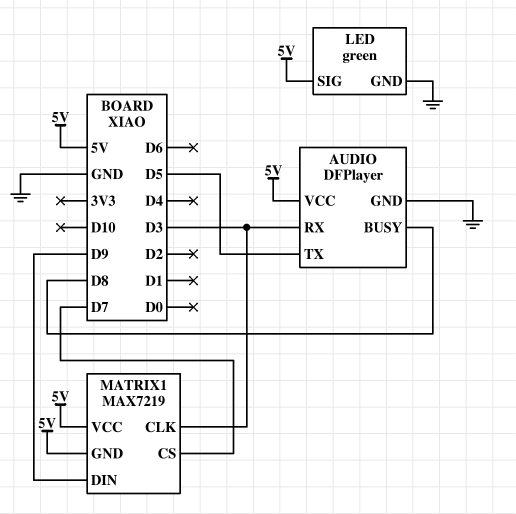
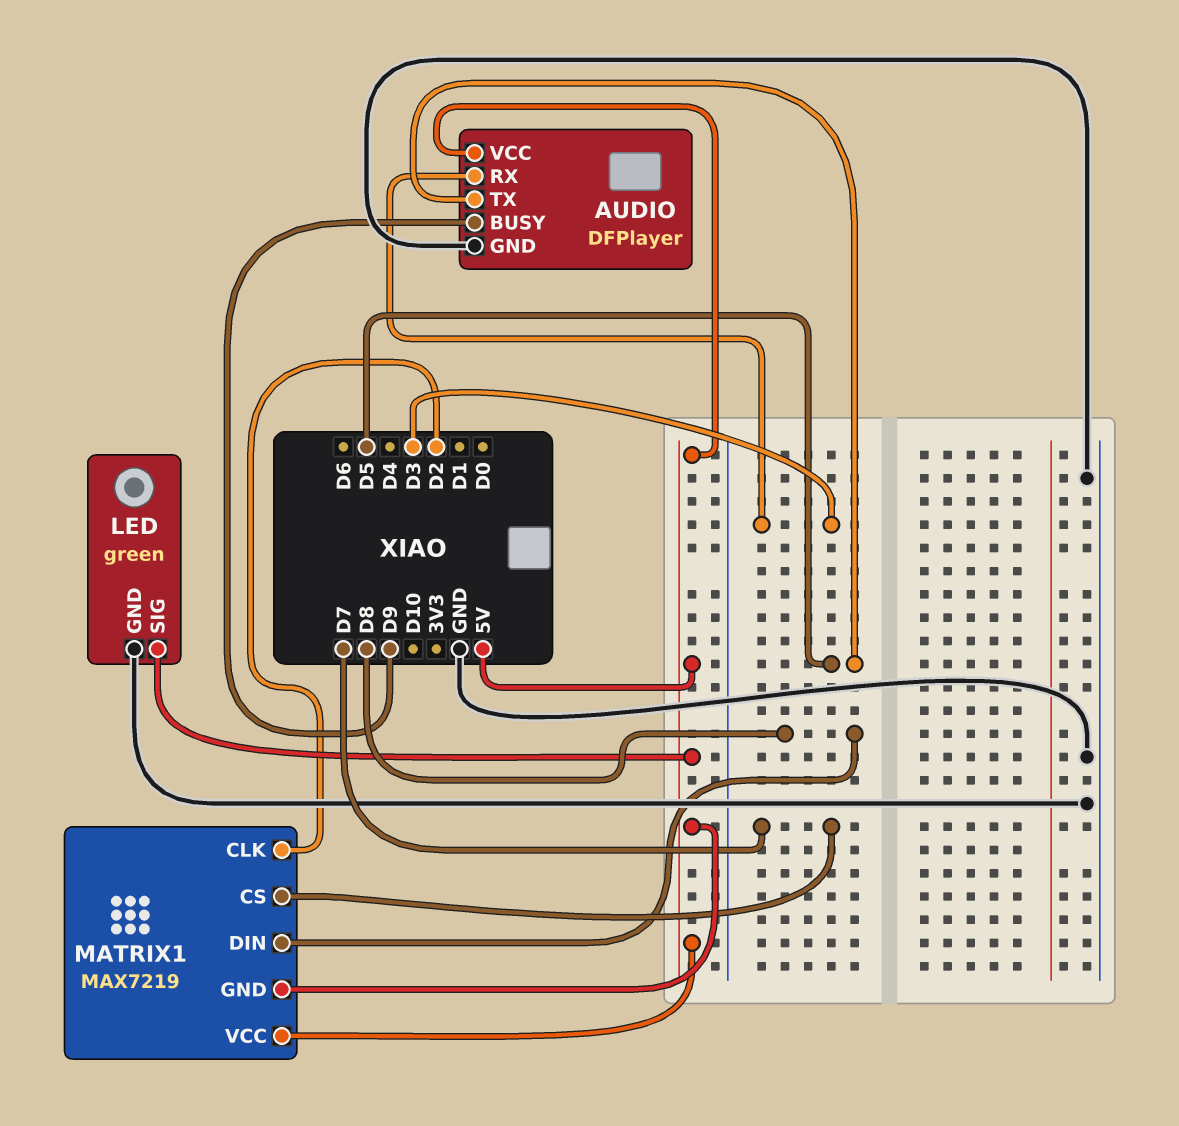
AUDIO pin BUSY: D8 -> D9
MATRIX1 pin CLK: D3 -> D2
MATRIX1 pin DIN: D9 -> D8

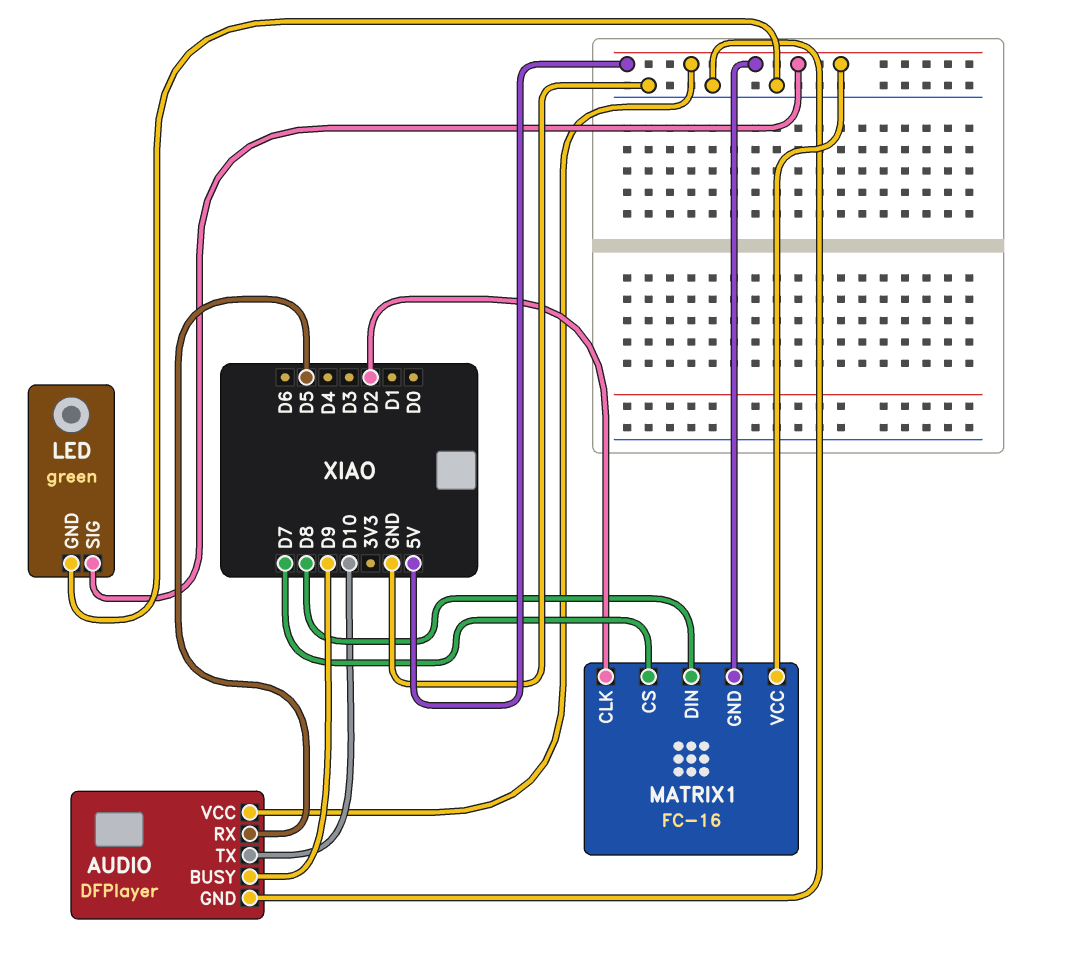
AUDIO pin RX: D3 -> D5
AUDIO pin TX: D5 -> D10
MATRIX1: MAX7219 -> FC-16

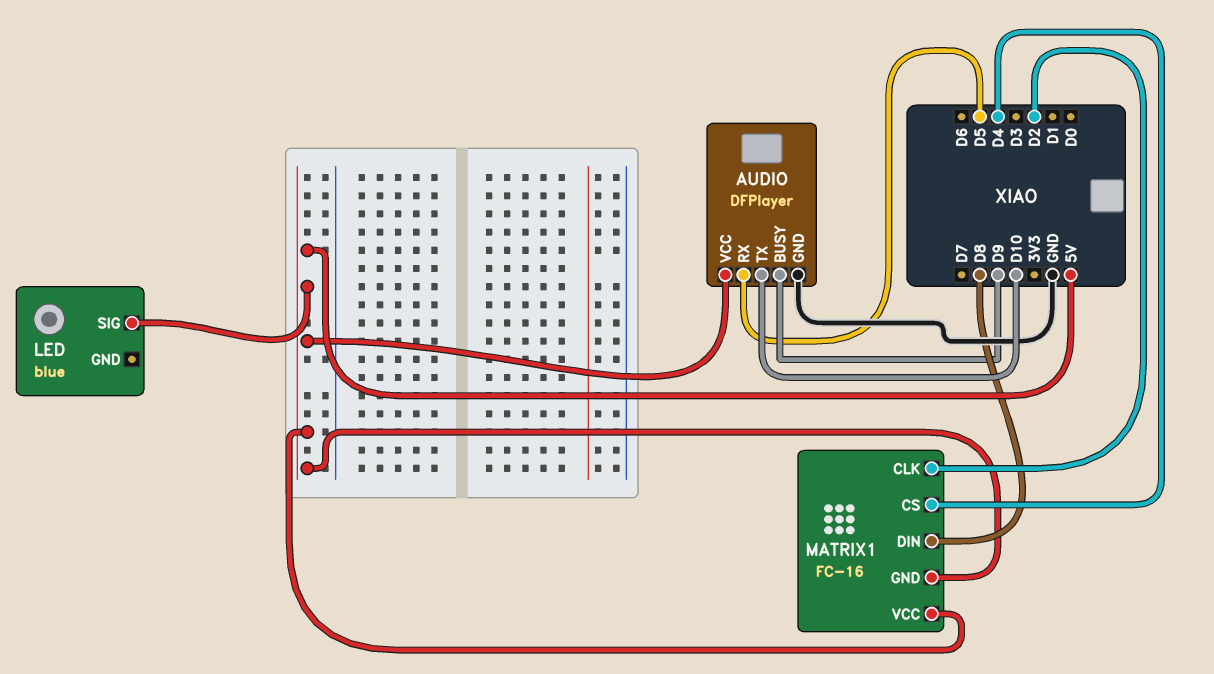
LED: green -> blue
LED pin GND: GND -> none
MATRIX1 pin CS: D7 -> D4

